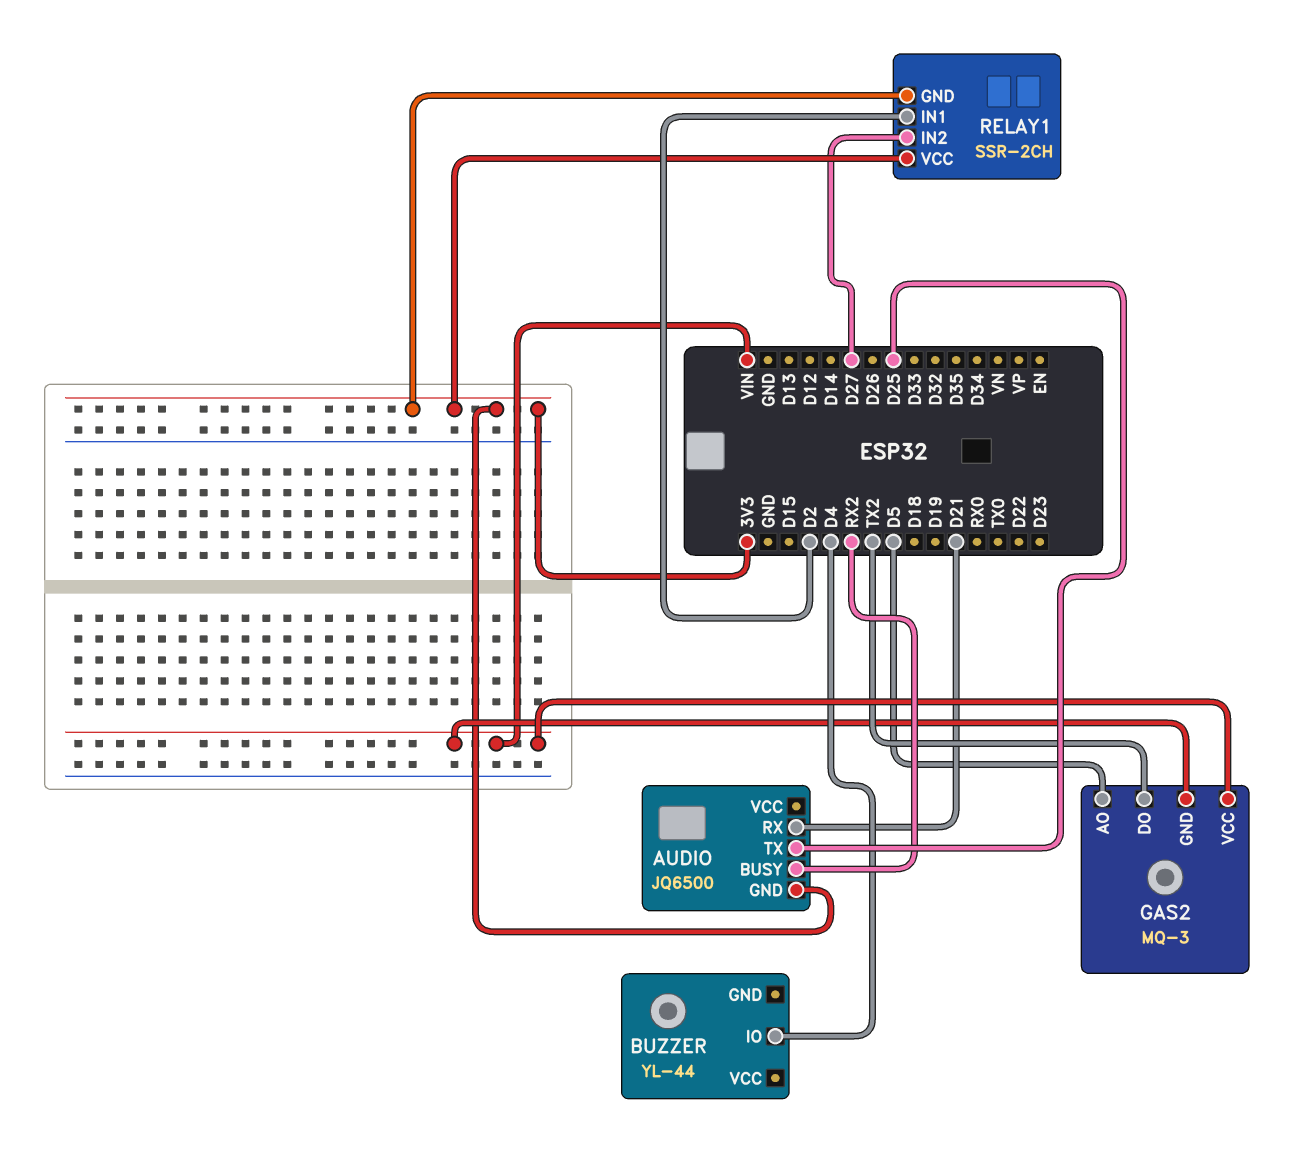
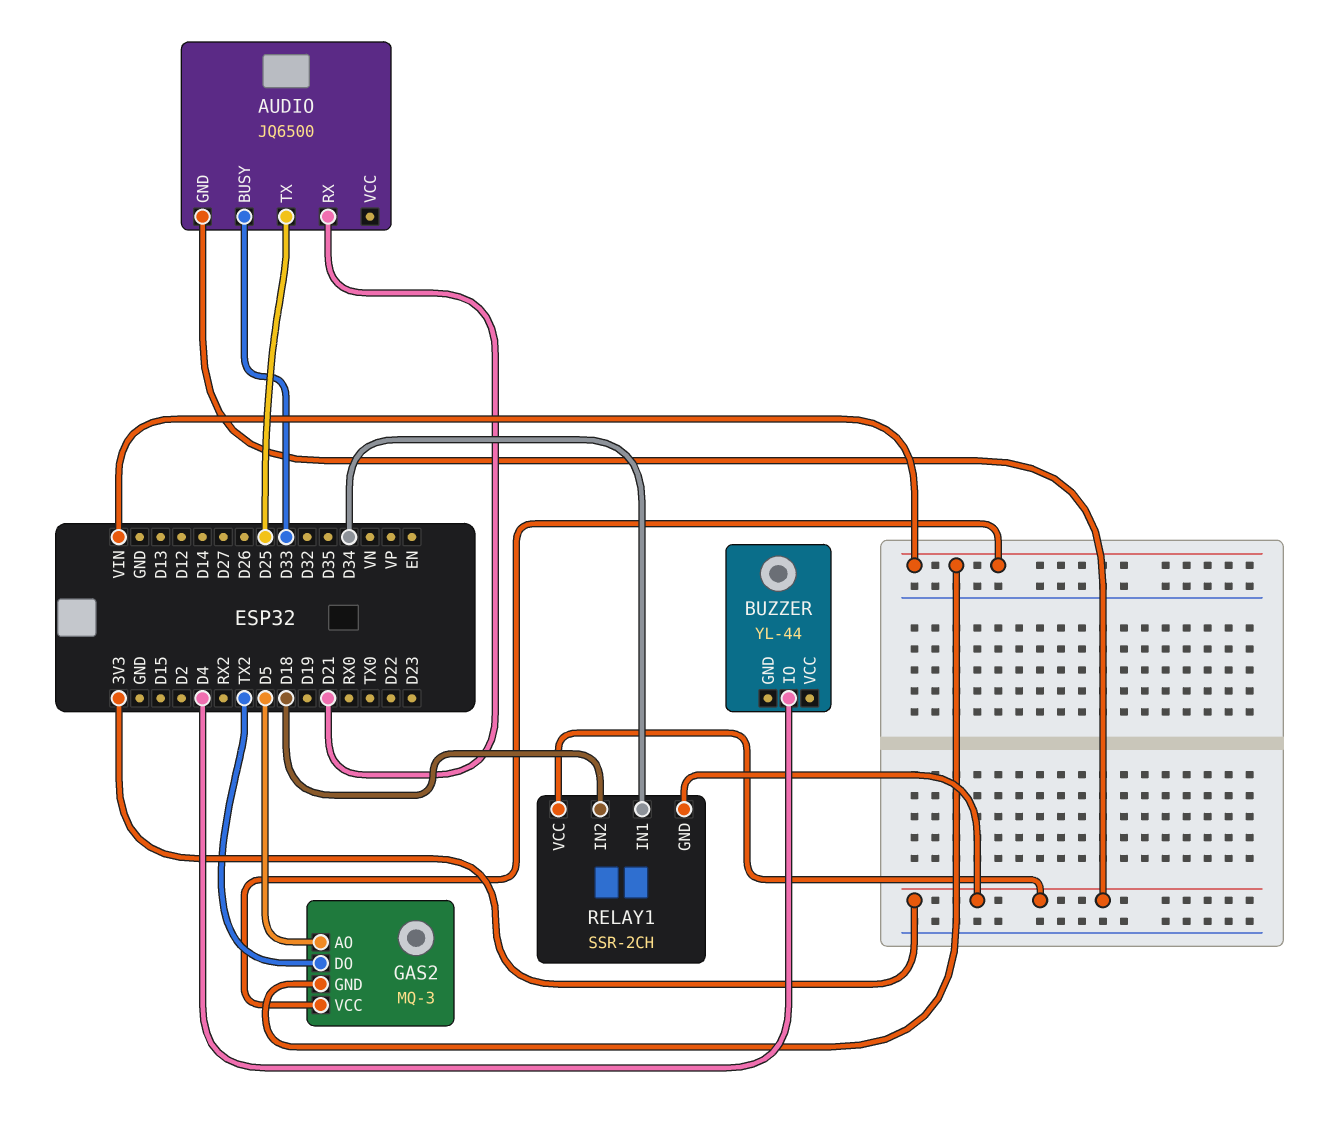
AUDIO pin BUSY: RX2 -> D33
RELAY1 pin IN1: D2 -> D34
RELAY1 pin IN2: D27 -> D18

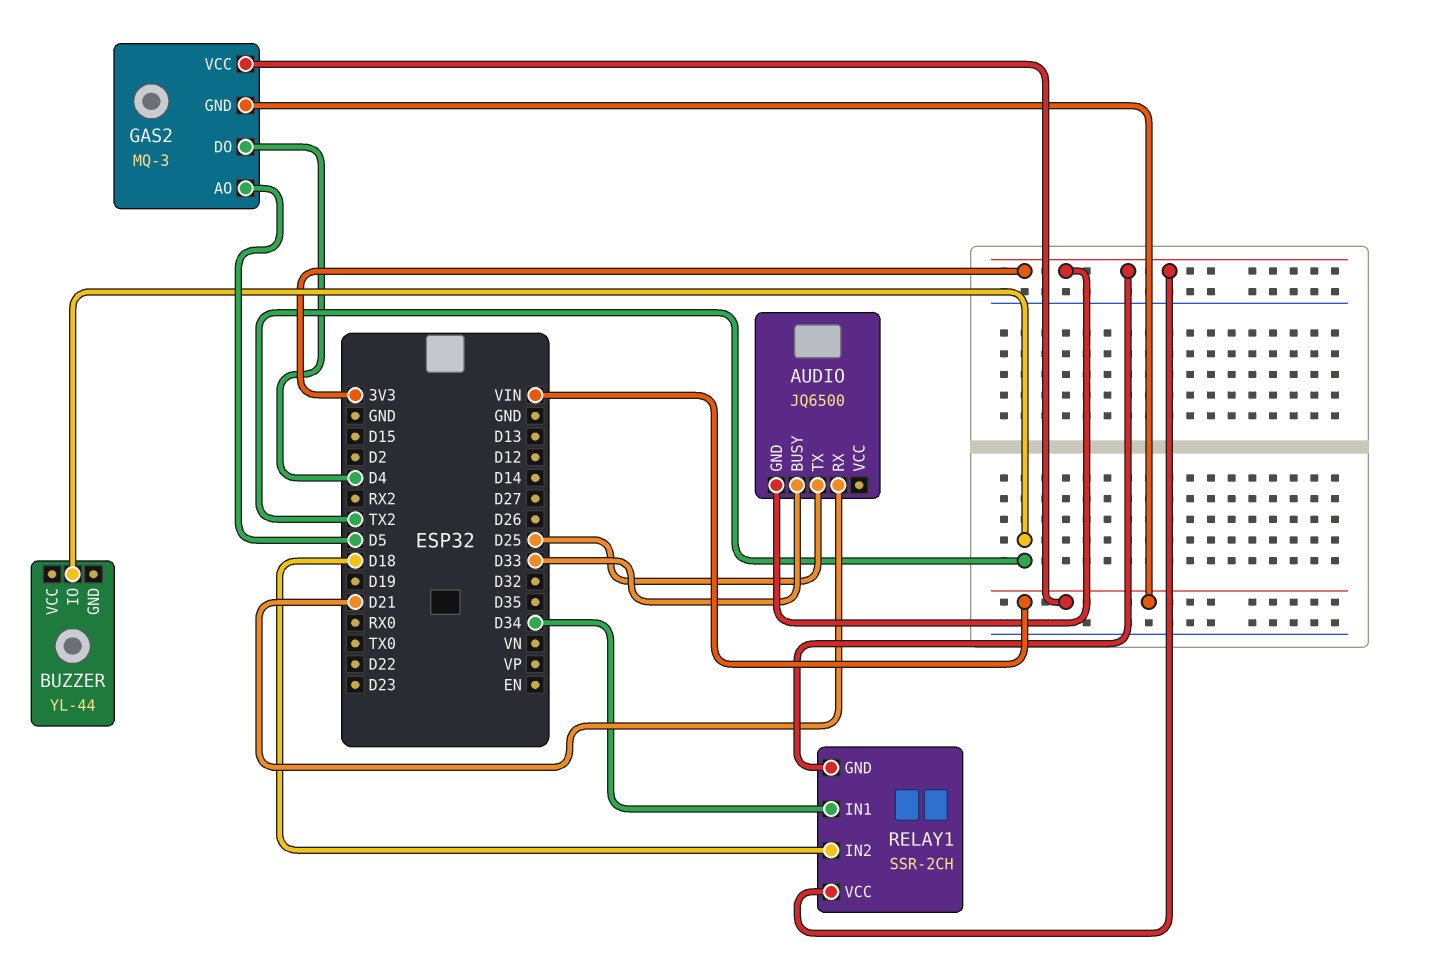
BUZZER pin IO: D4 -> TX2
GAS2 pin DO: TX2 -> D4

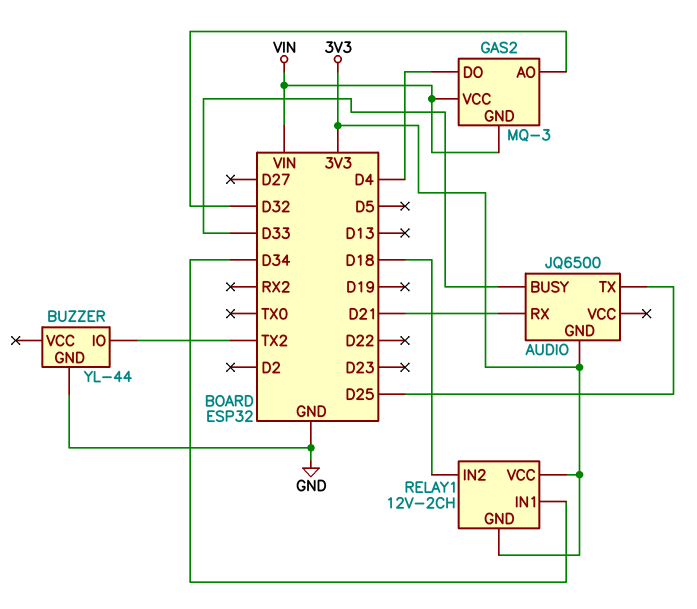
BUZZER pin GND: none -> GND
GAS2 pin AO: D5 -> D32
RELAY1: SSR-2CH -> 12V-2CH

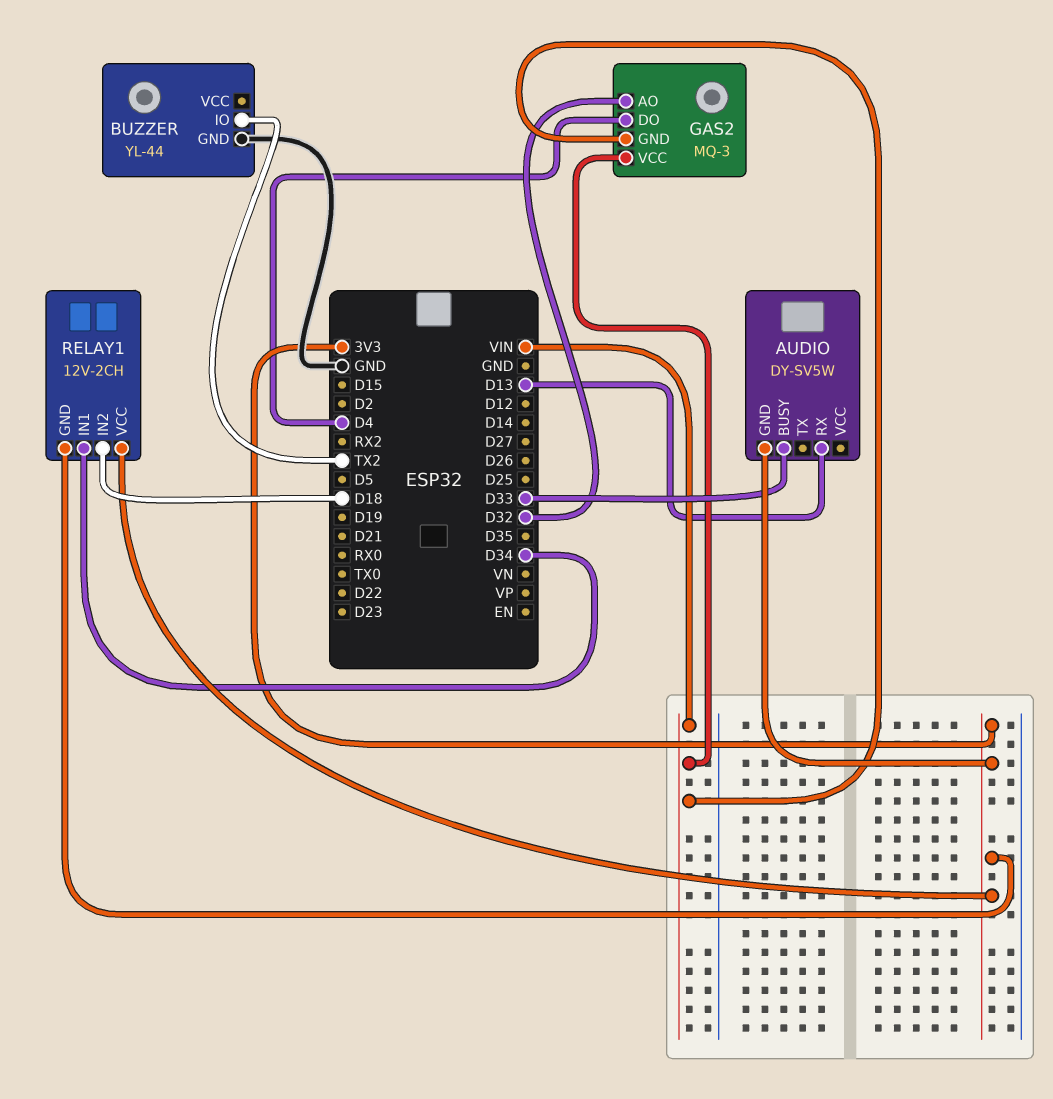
AUDIO: JQ6500 -> DY-SV5W
AUDIO pin RX: D21 -> D13
AUDIO pin TX: D25 -> none

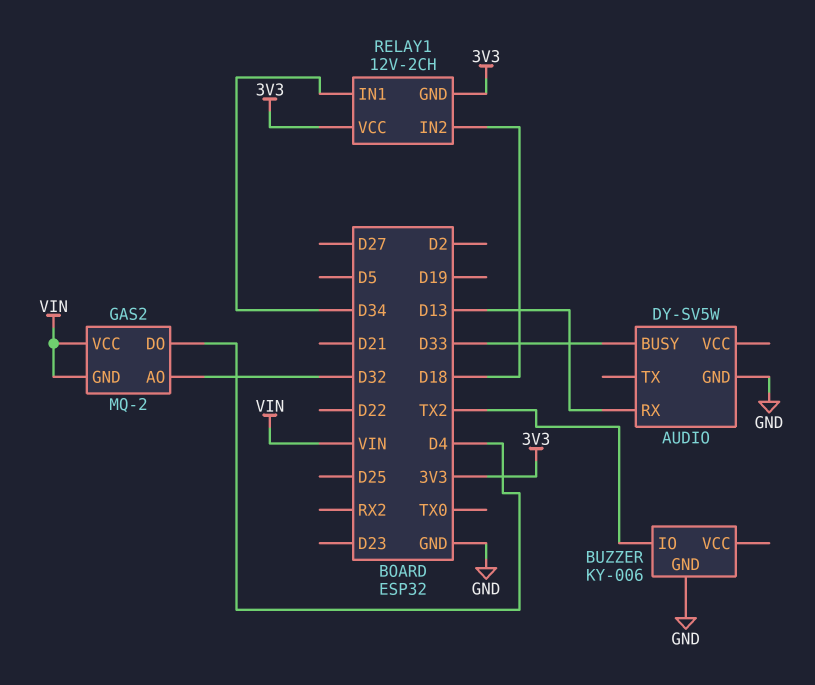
AUDIO pin GND: 3V3 -> GND
BUZZER: YL-44 -> KY-006
GAS2: MQ-3 -> MQ-2

